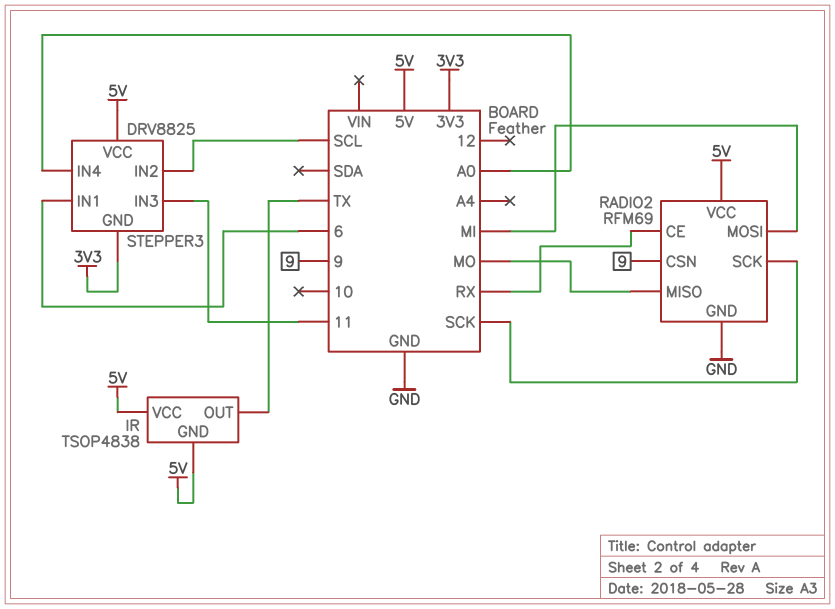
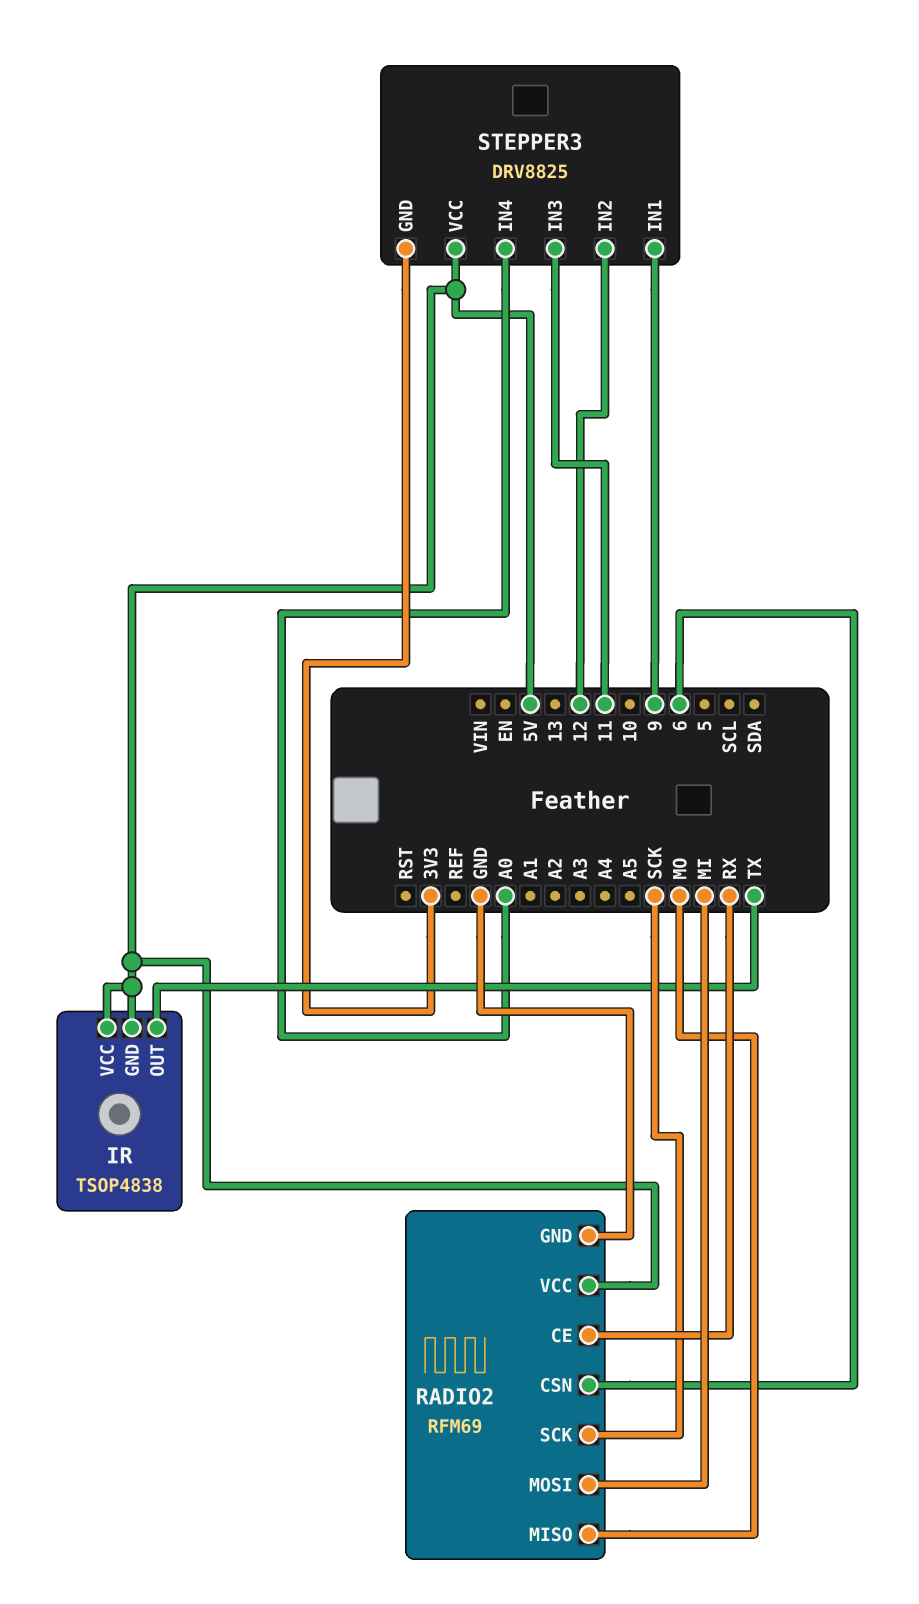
RADIO2 pin CSN: 9 -> 6
STEPPER3 pin IN1: 6 -> 9
STEPPER3 pin IN2: SCL -> 12

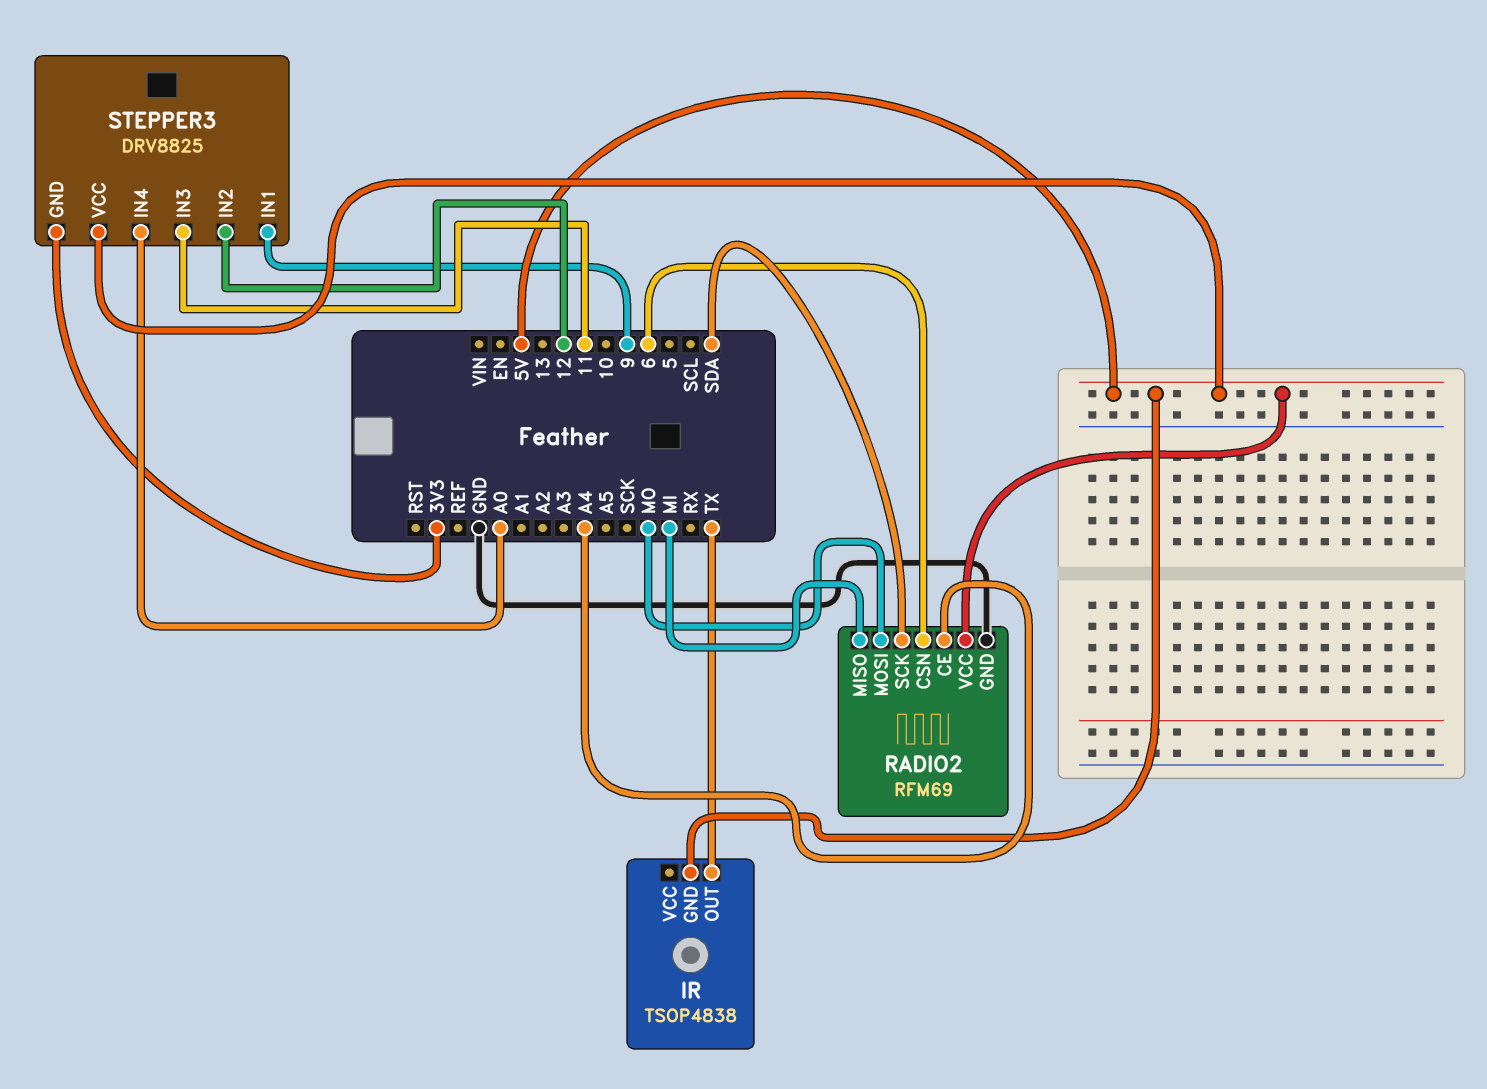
IR pin VCC: 5V -> none
RADIO2 pin CE: RX -> A4
RADIO2 pin MISO: MO -> MI
RADIO2 pin MOSI: MI -> MO
RADIO2 pin SCK: SCK -> SDA

